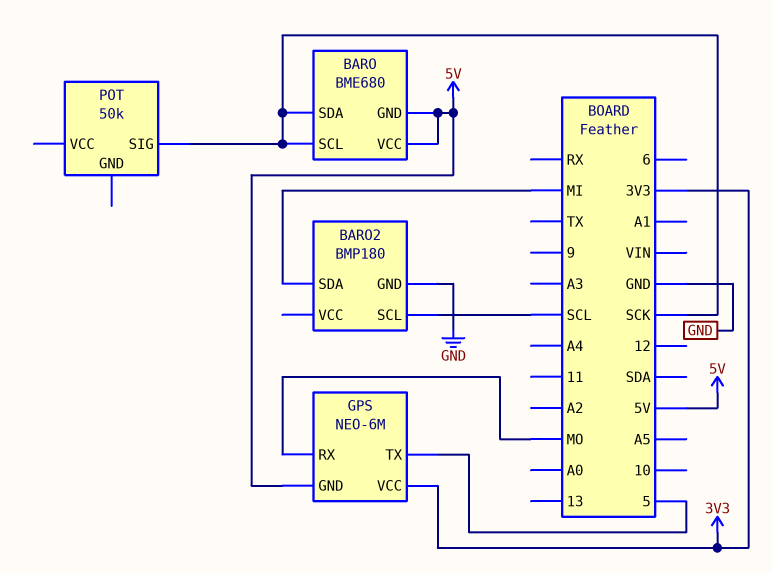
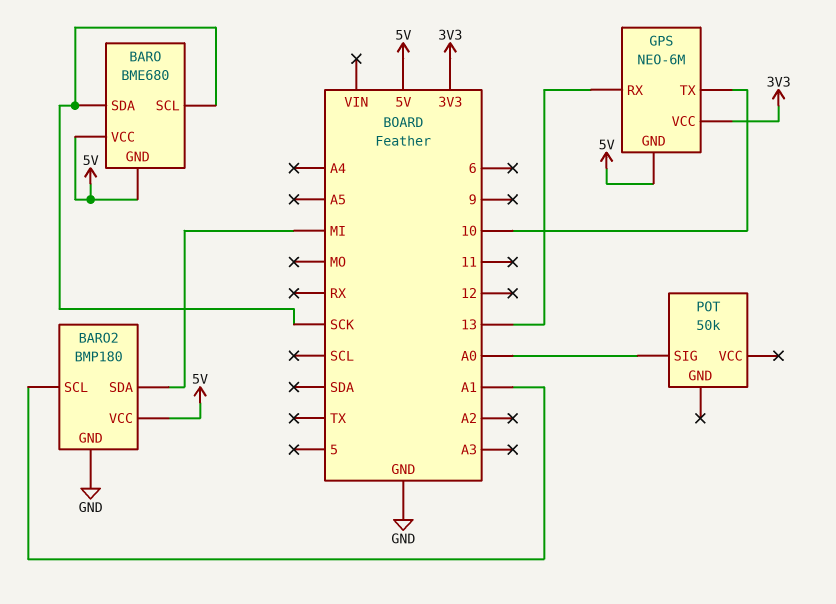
BARO2 pin SCL: SCL -> A1
BARO2 pin VCC: none -> 5V
GPS pin RX: MO -> 13
GPS pin TX: 5 -> 10
POT pin SIG: SCK -> A0

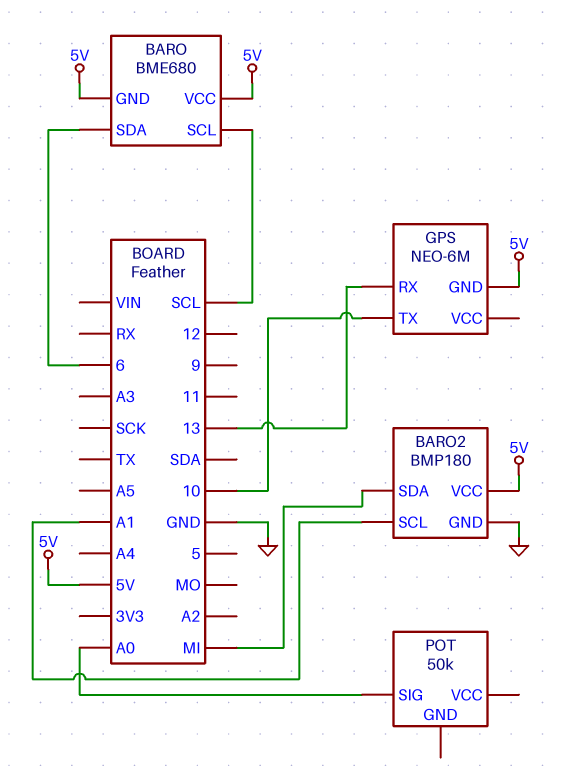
BARO pin SCL: SCK -> SCL
BARO pin SDA: SCK -> 6
GPS pin VCC: 3V3 -> none

